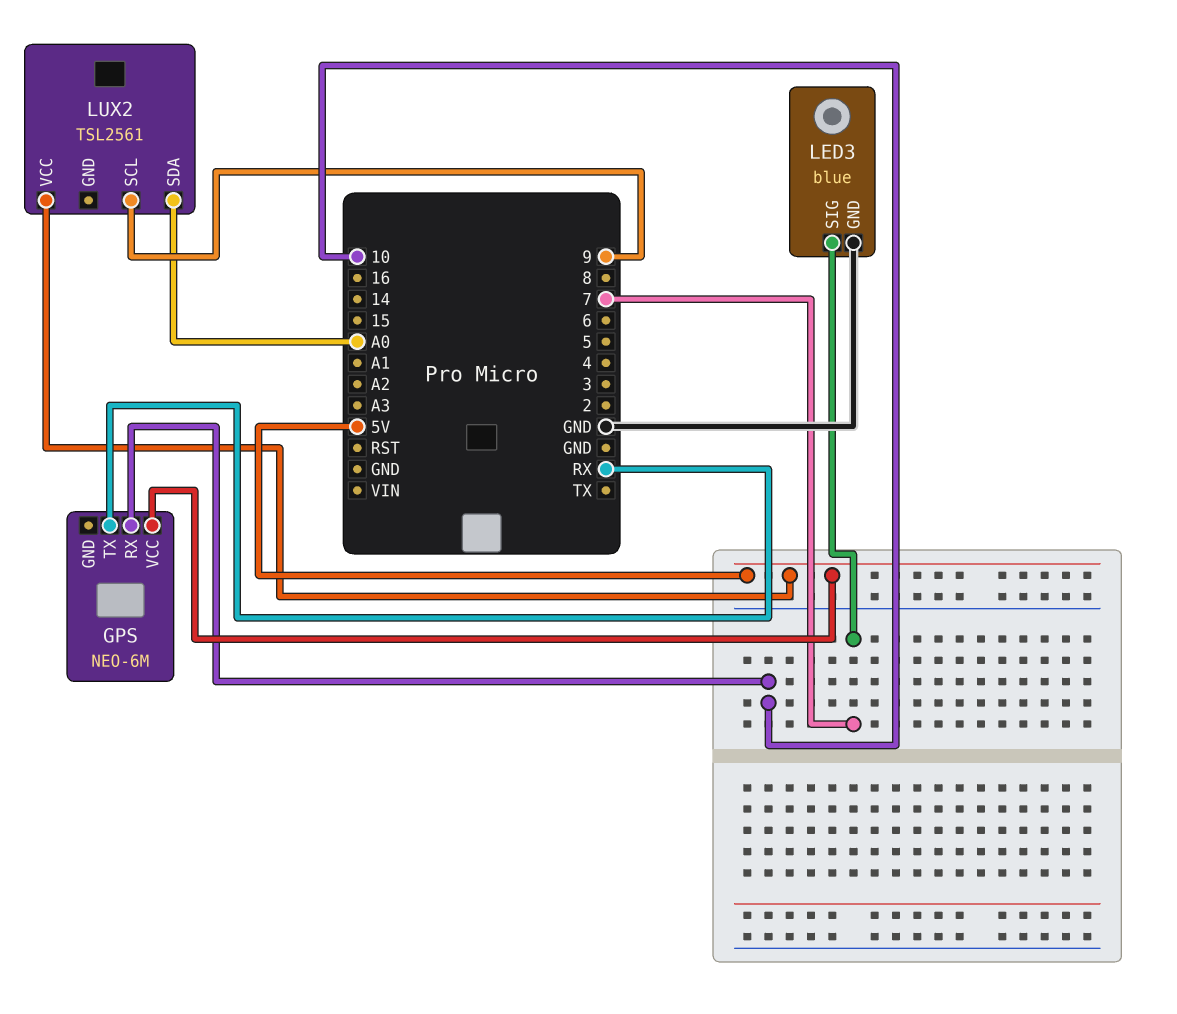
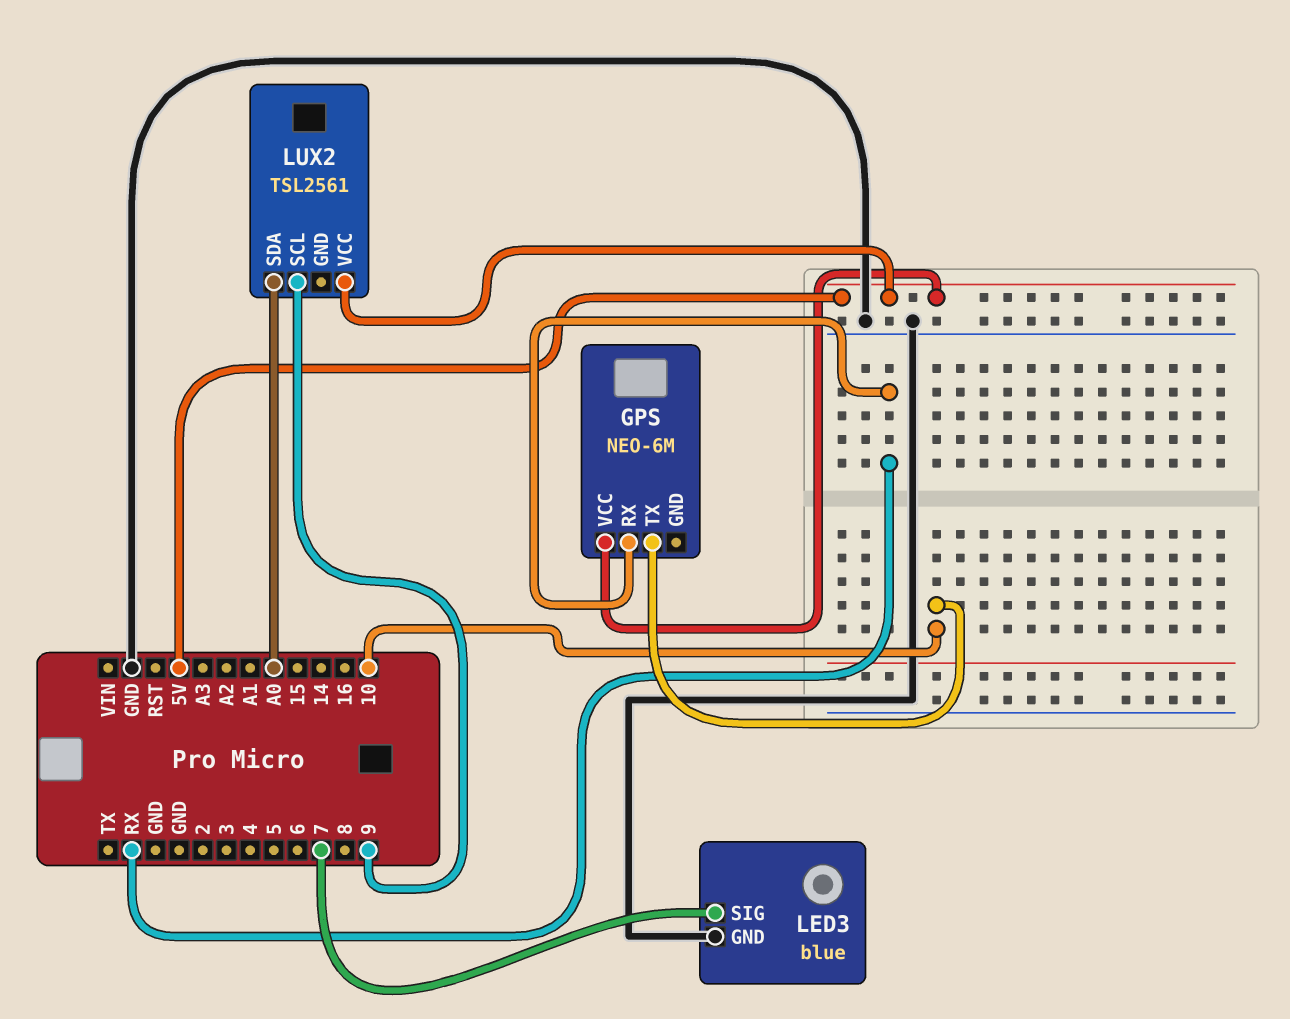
GPS pin RX: 10 -> RX
GPS pin TX: RX -> 10

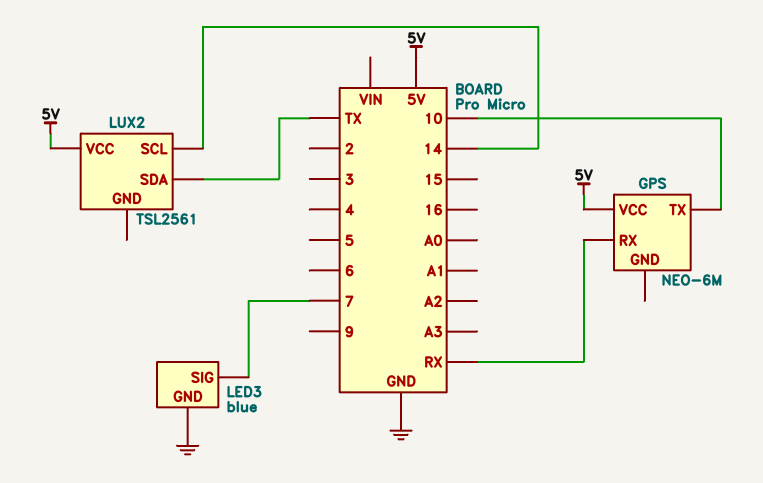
LUX2 pin SCL: 9 -> 14
LUX2 pin SDA: A0 -> TX

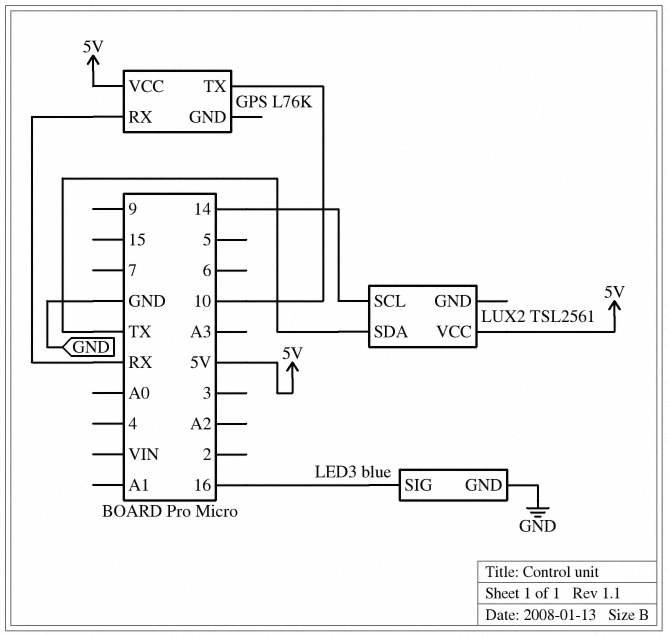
GPS: NEO-6M -> L76K
LED3 pin SIG: 7 -> 16

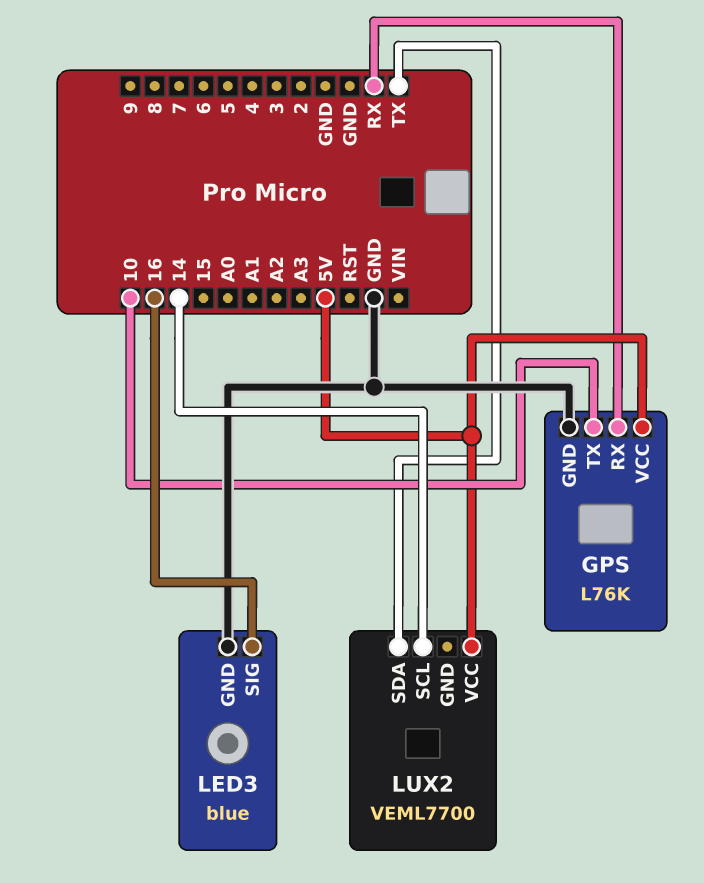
GPS pin GND: none -> GND
LUX2: TSL2561 -> VEML7700

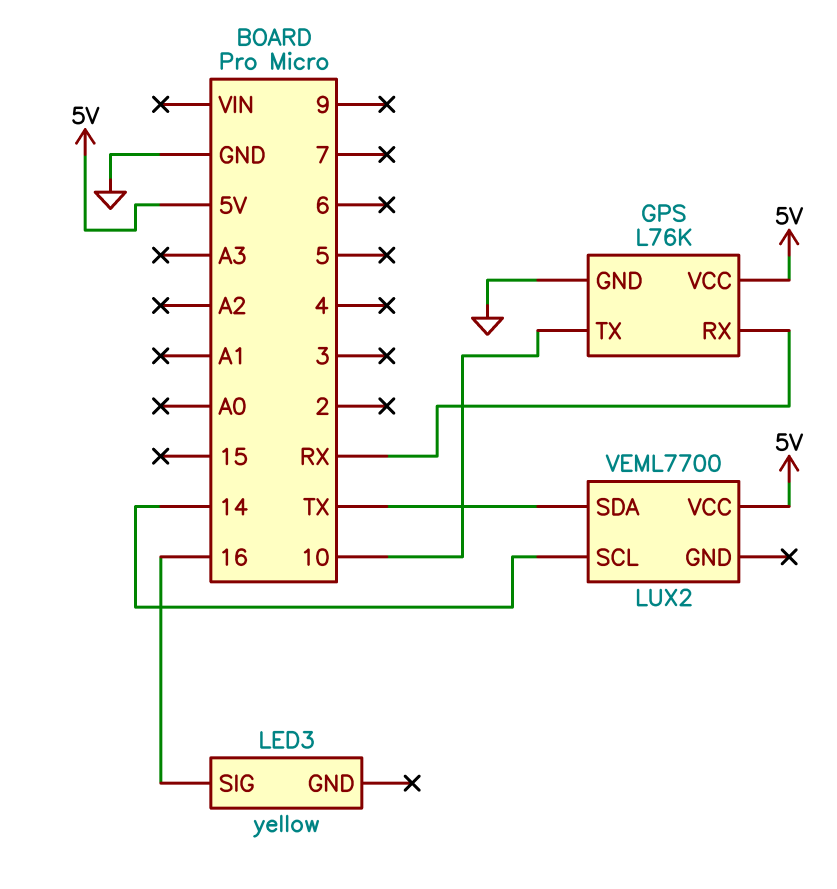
LED3: blue -> yellow
LED3 pin GND: GND -> none

